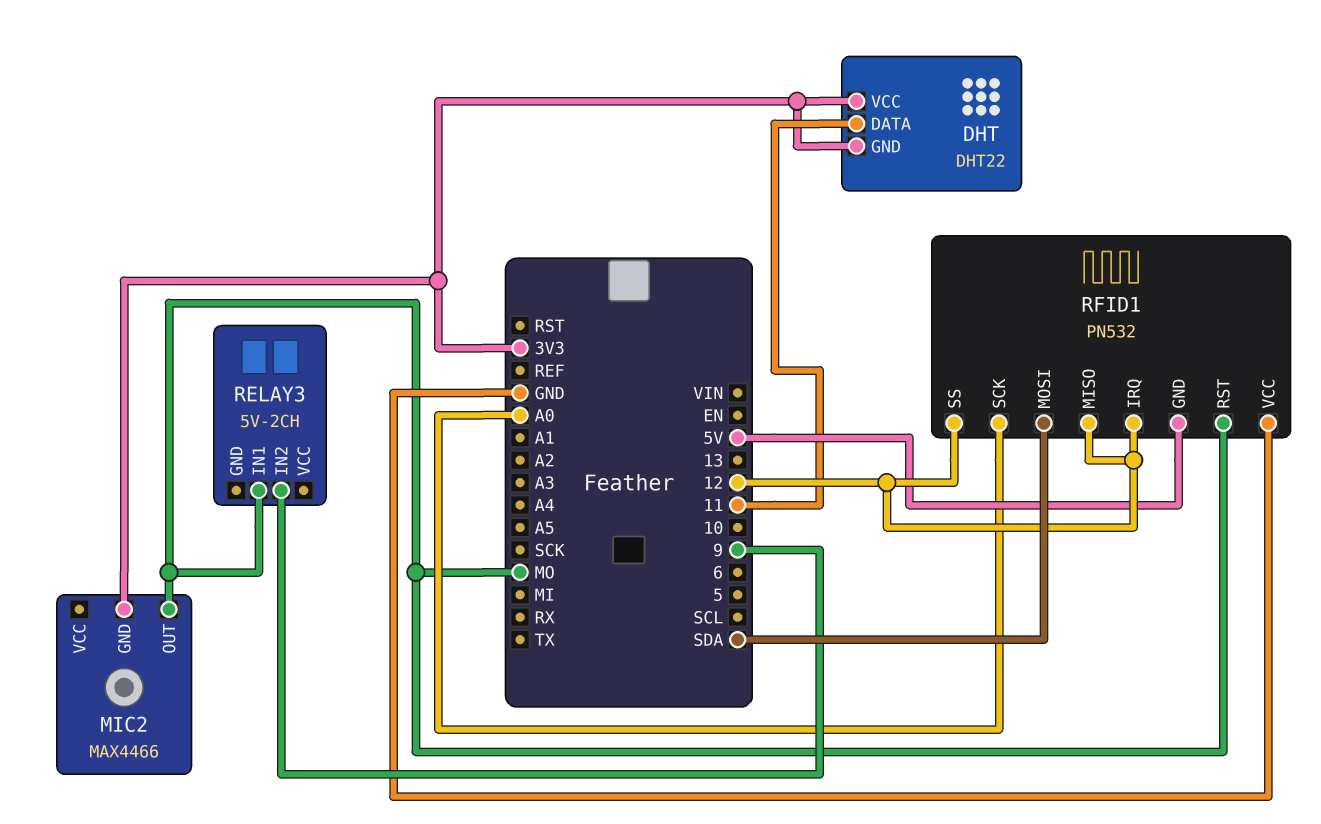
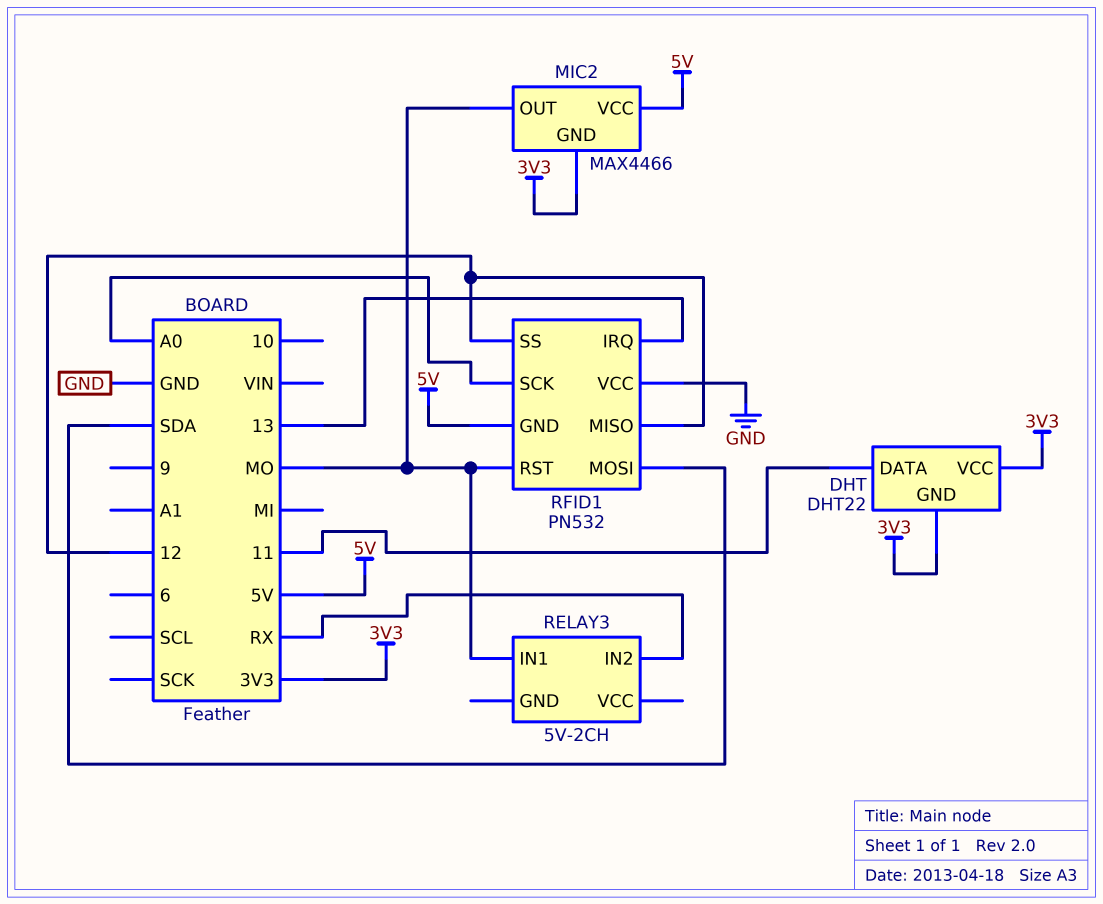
MIC2 pin VCC: none -> 5V
RELAY3 pin IN2: 9 -> RX
RFID1 pin IRQ: 12 -> 13

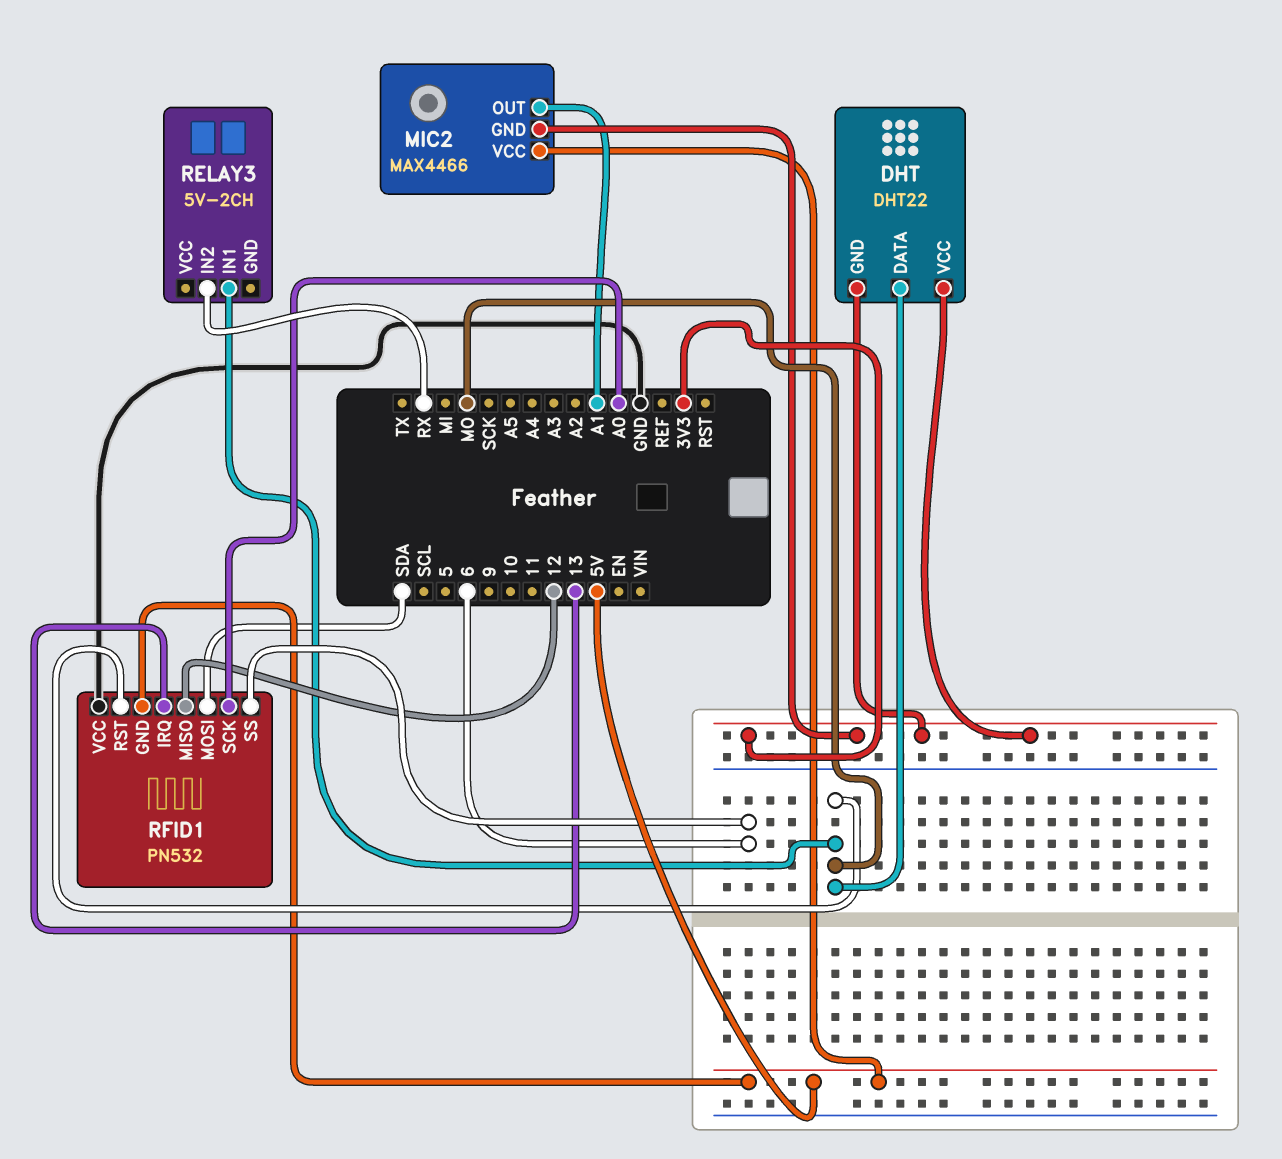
DHT pin DATA: 11 -> MO
MIC2 pin OUT: MO -> A1
RFID1 pin SS: 12 -> 6

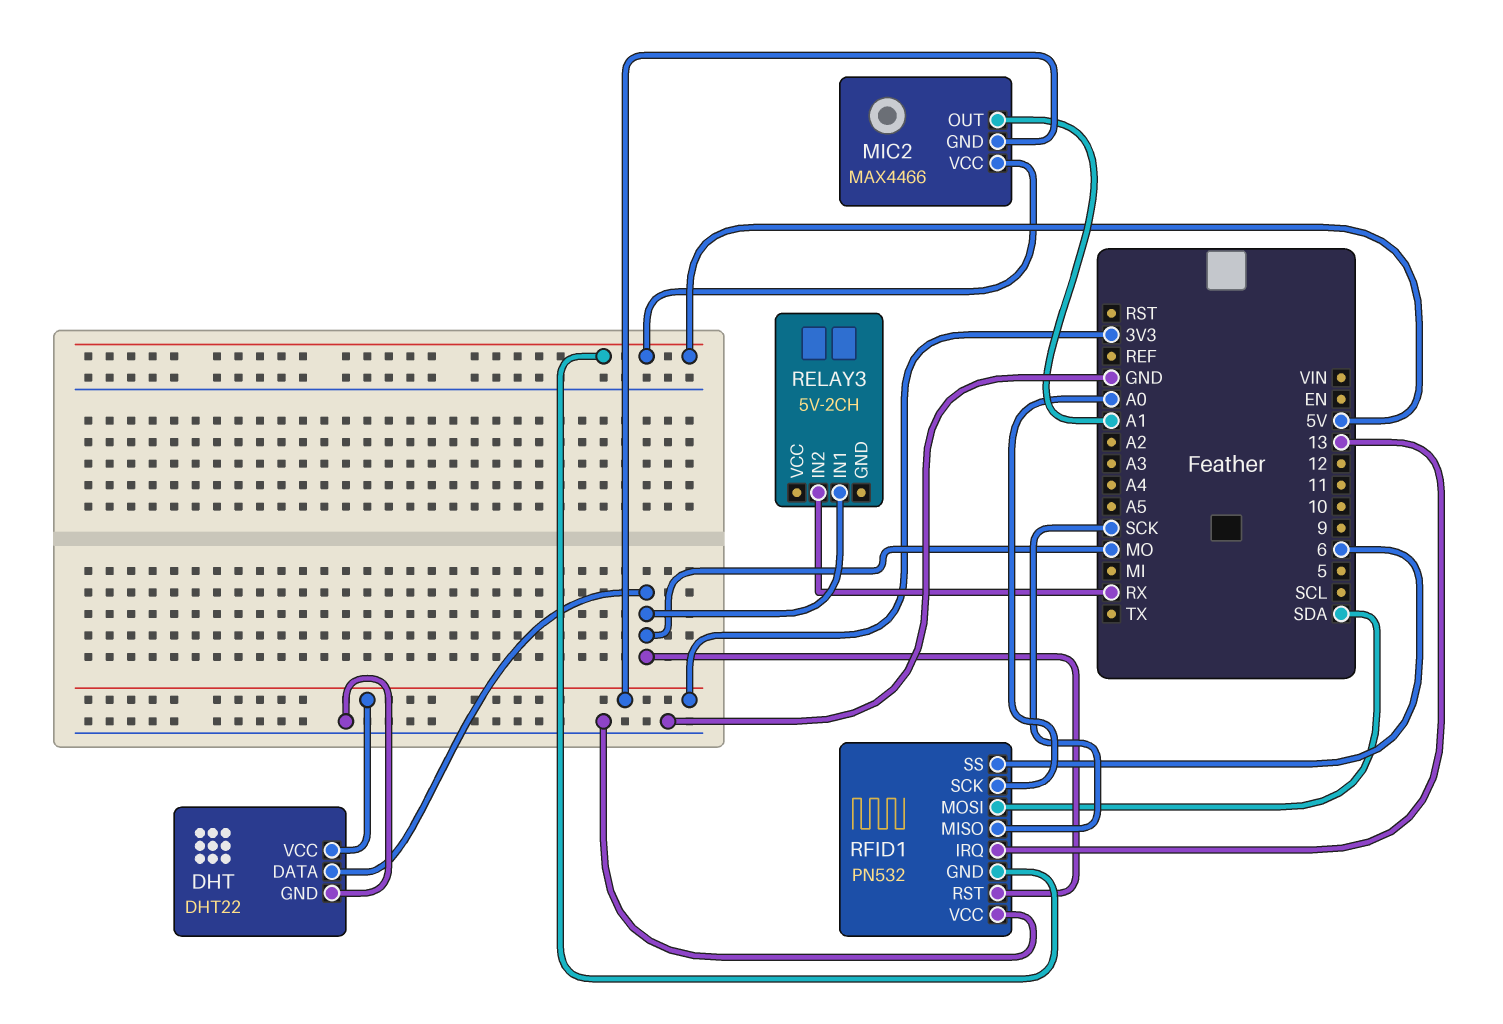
DHT pin GND: 3V3 -> GND
RFID1 pin MISO: 12 -> SCK

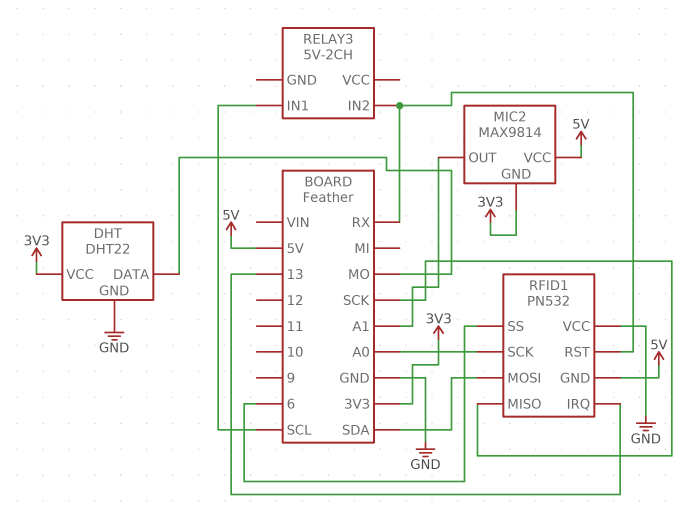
MIC2: MAX4466 -> MAX9814
RELAY3 pin IN1: MO -> SCL
RFID1 pin RST: MO -> RX

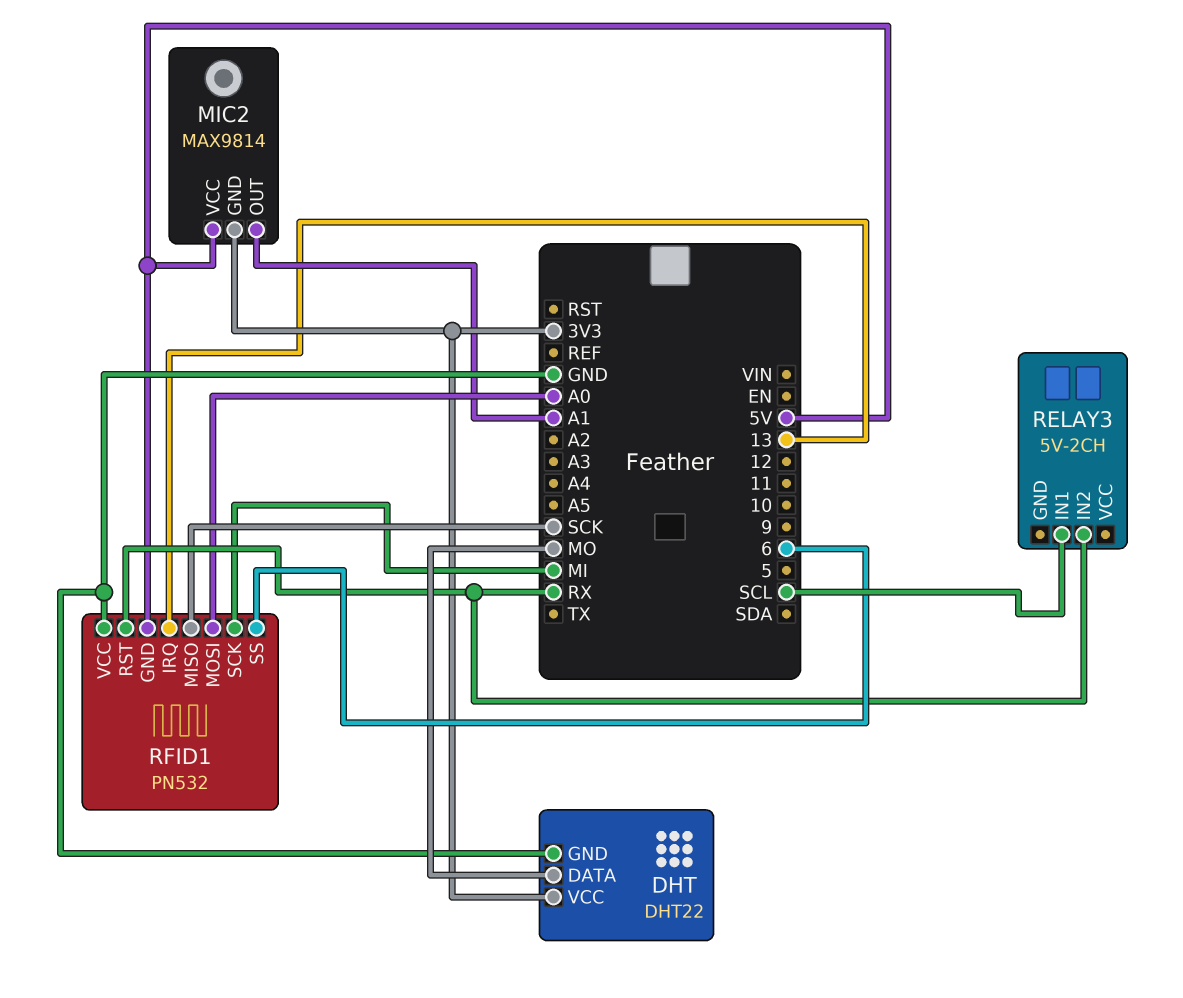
RFID1 pin MOSI: SDA -> A0
RFID1 pin SCK: A0 -> MI

